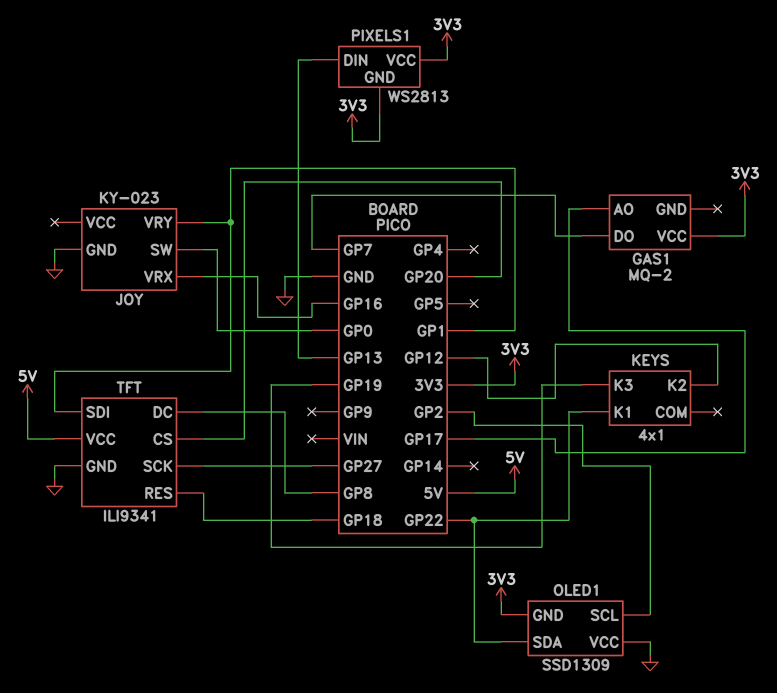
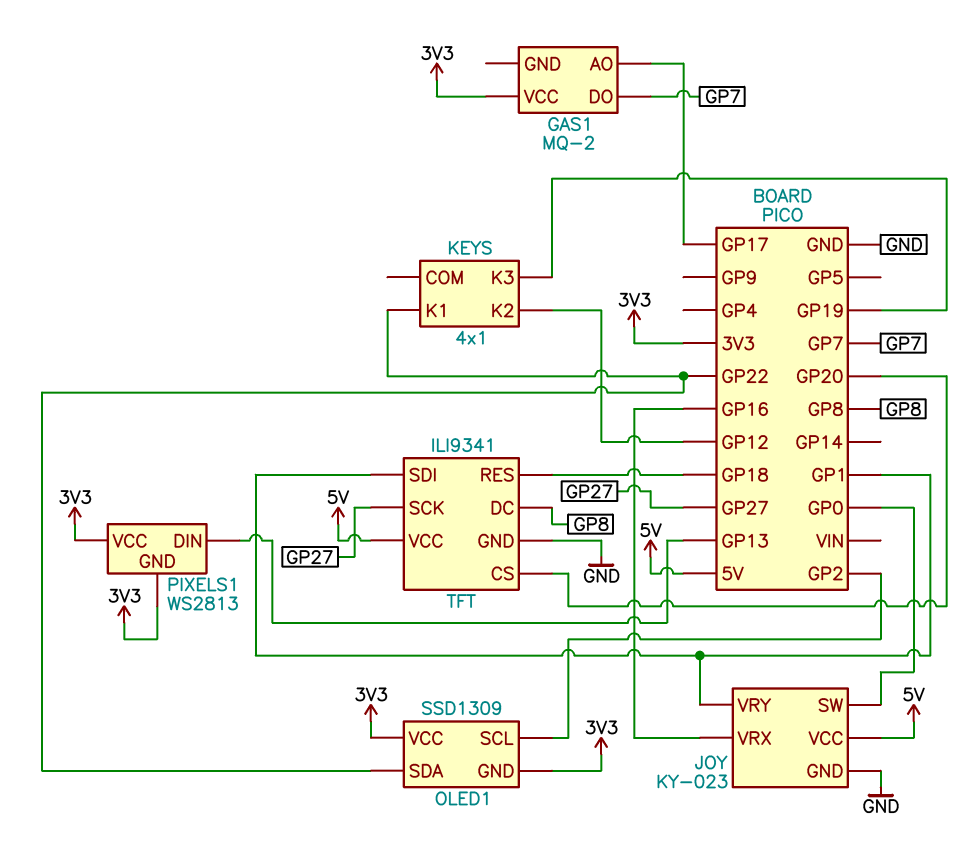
JOY pin VCC: none -> 5V
OLED1 pin VCC: GND -> 3V3

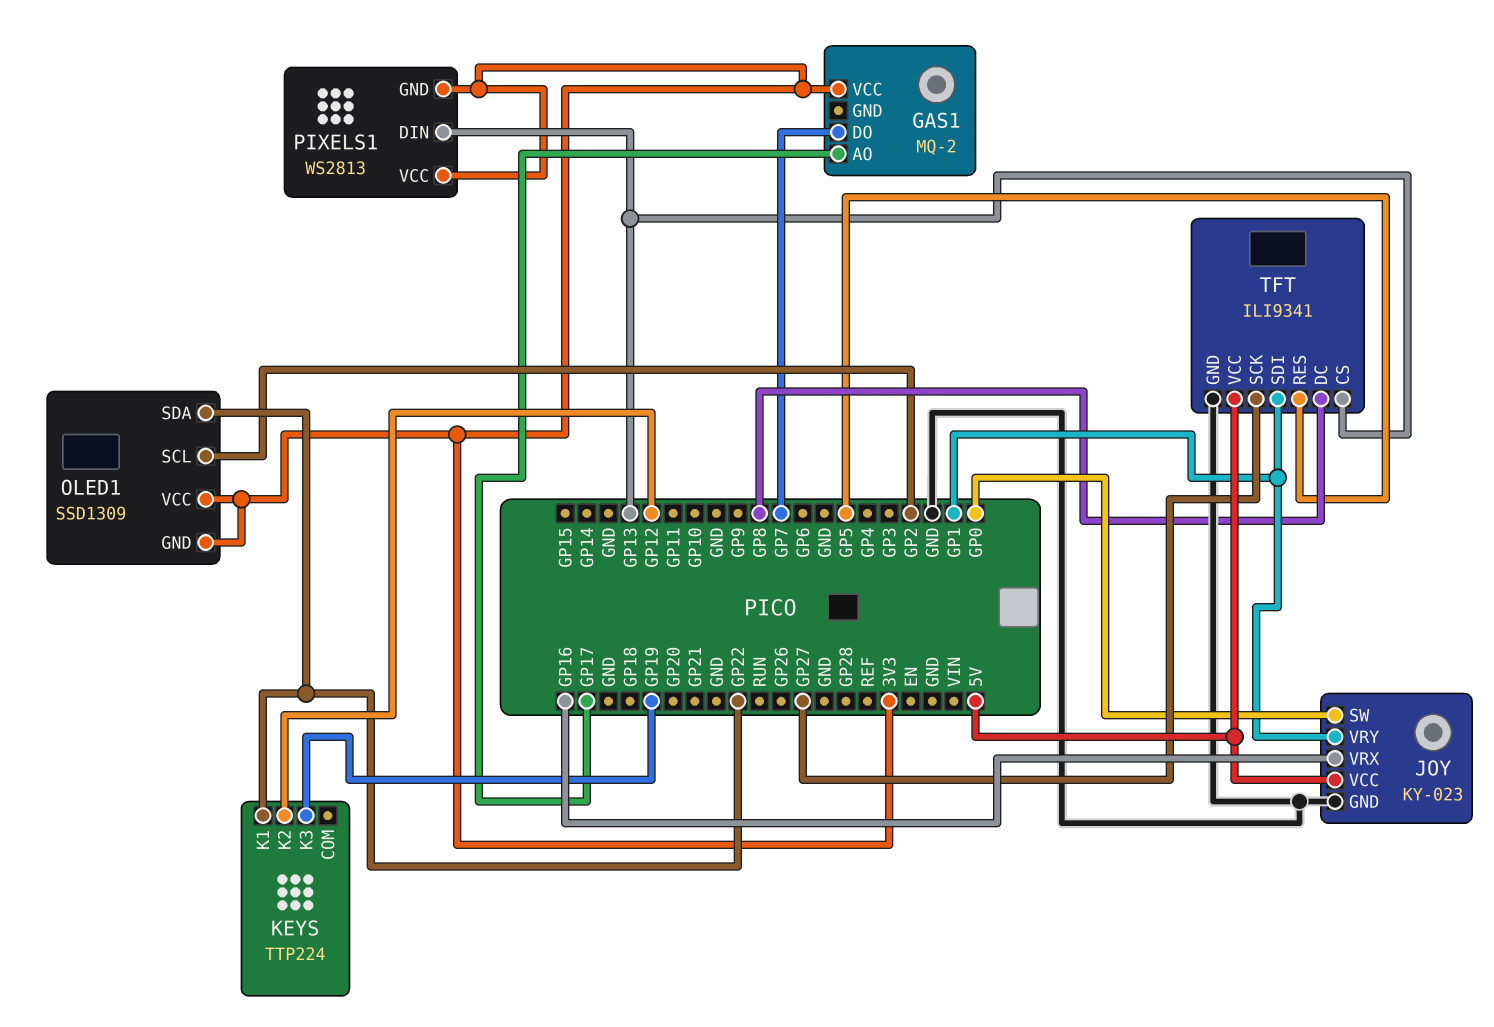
KEYS: 4x1 -> TTP224
TFT pin CS: GP20 -> GP13
TFT pin RES: GP18 -> GP5

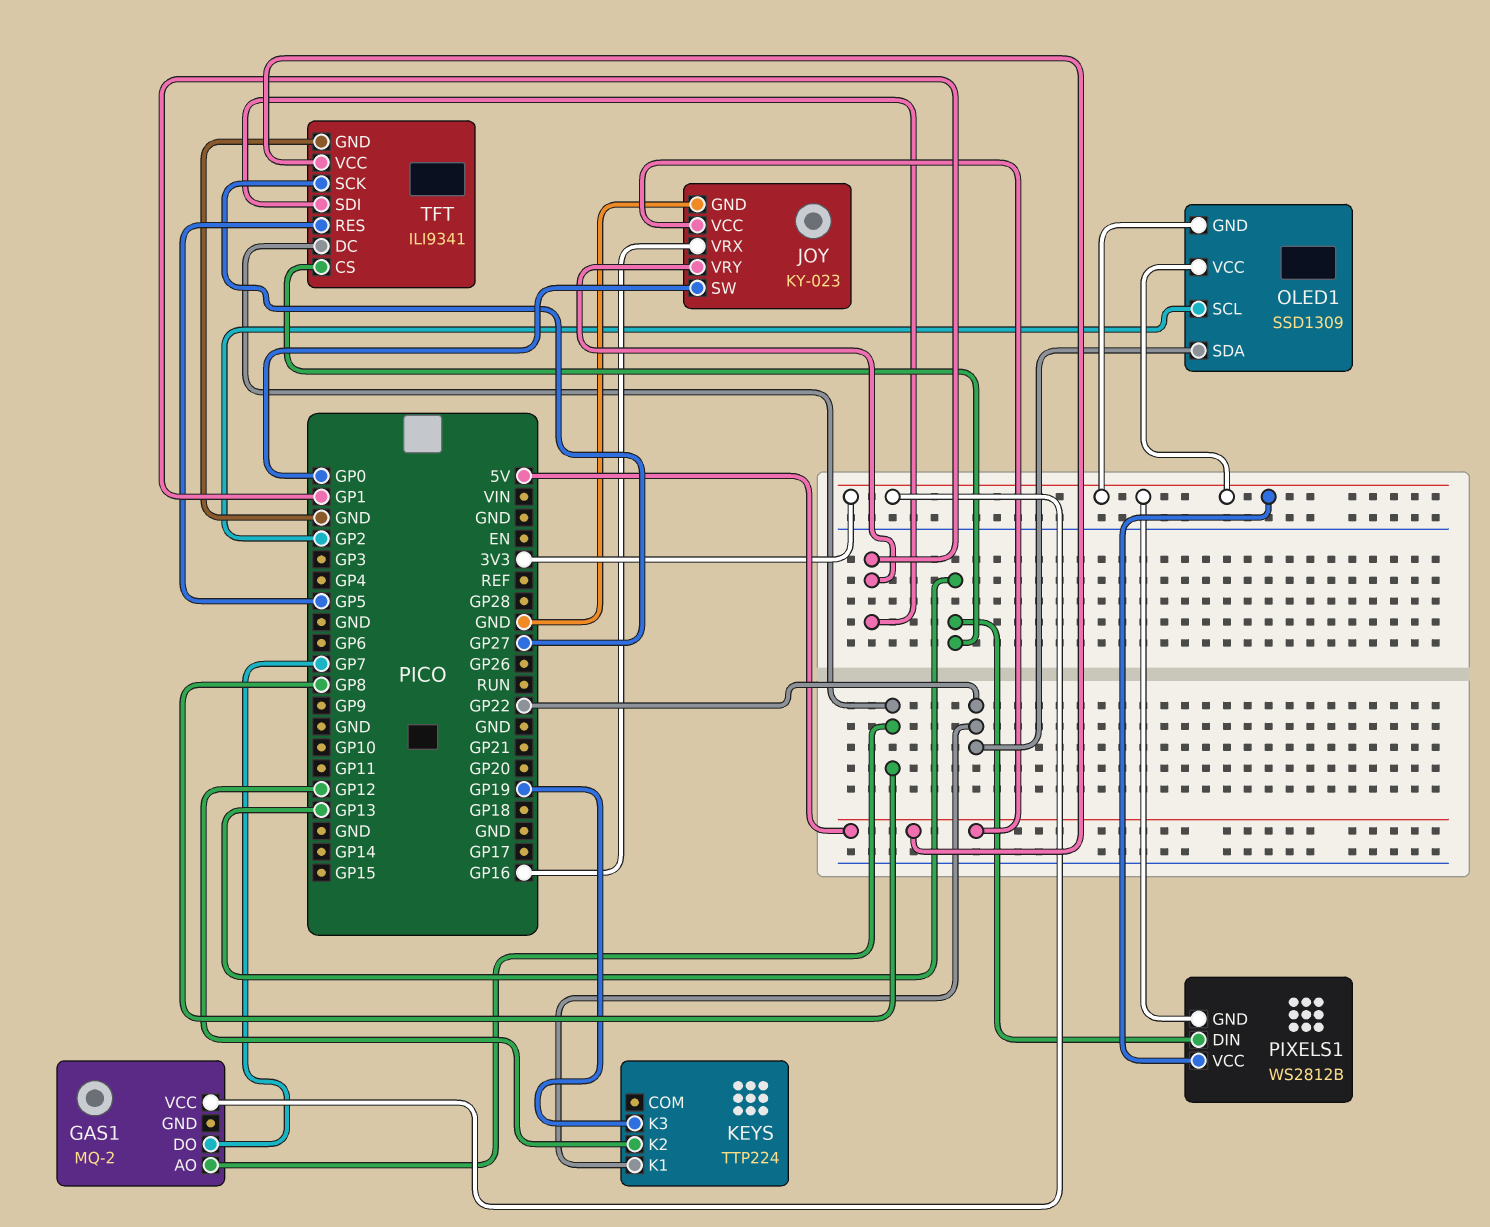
GAS1 pin AO: GP17 -> GP8
PIXELS1: WS2813 -> WS2812B

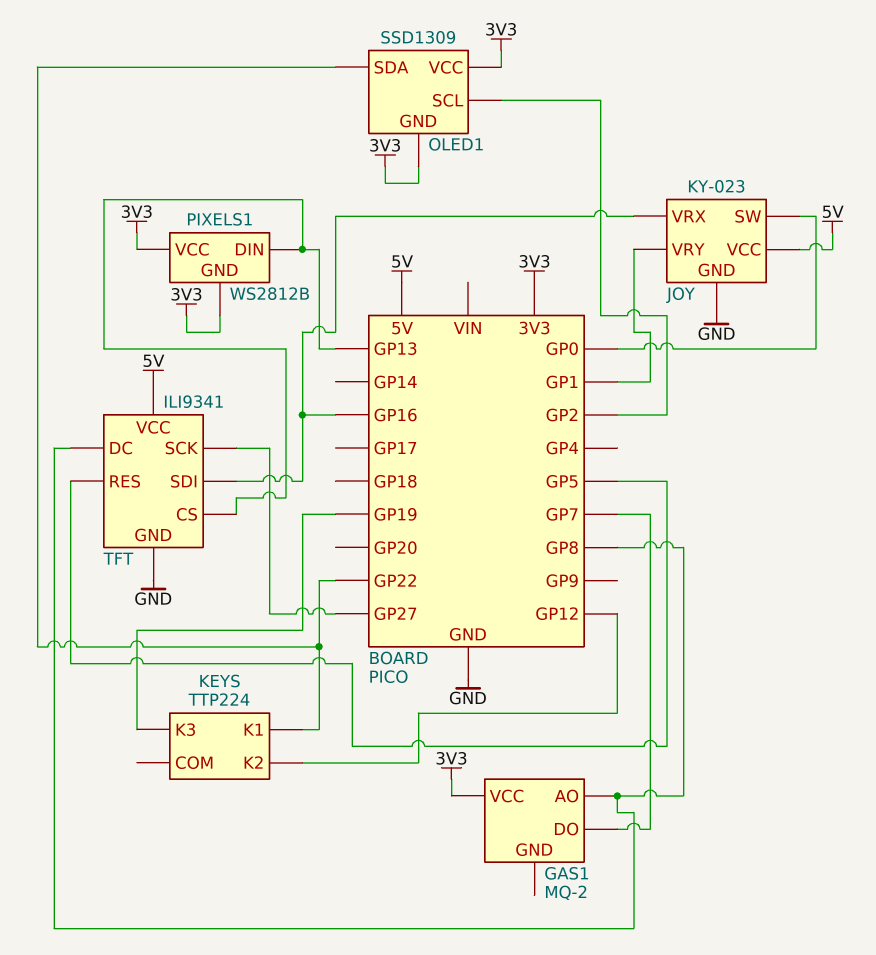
TFT pin SDI: GP1 -> GP16

